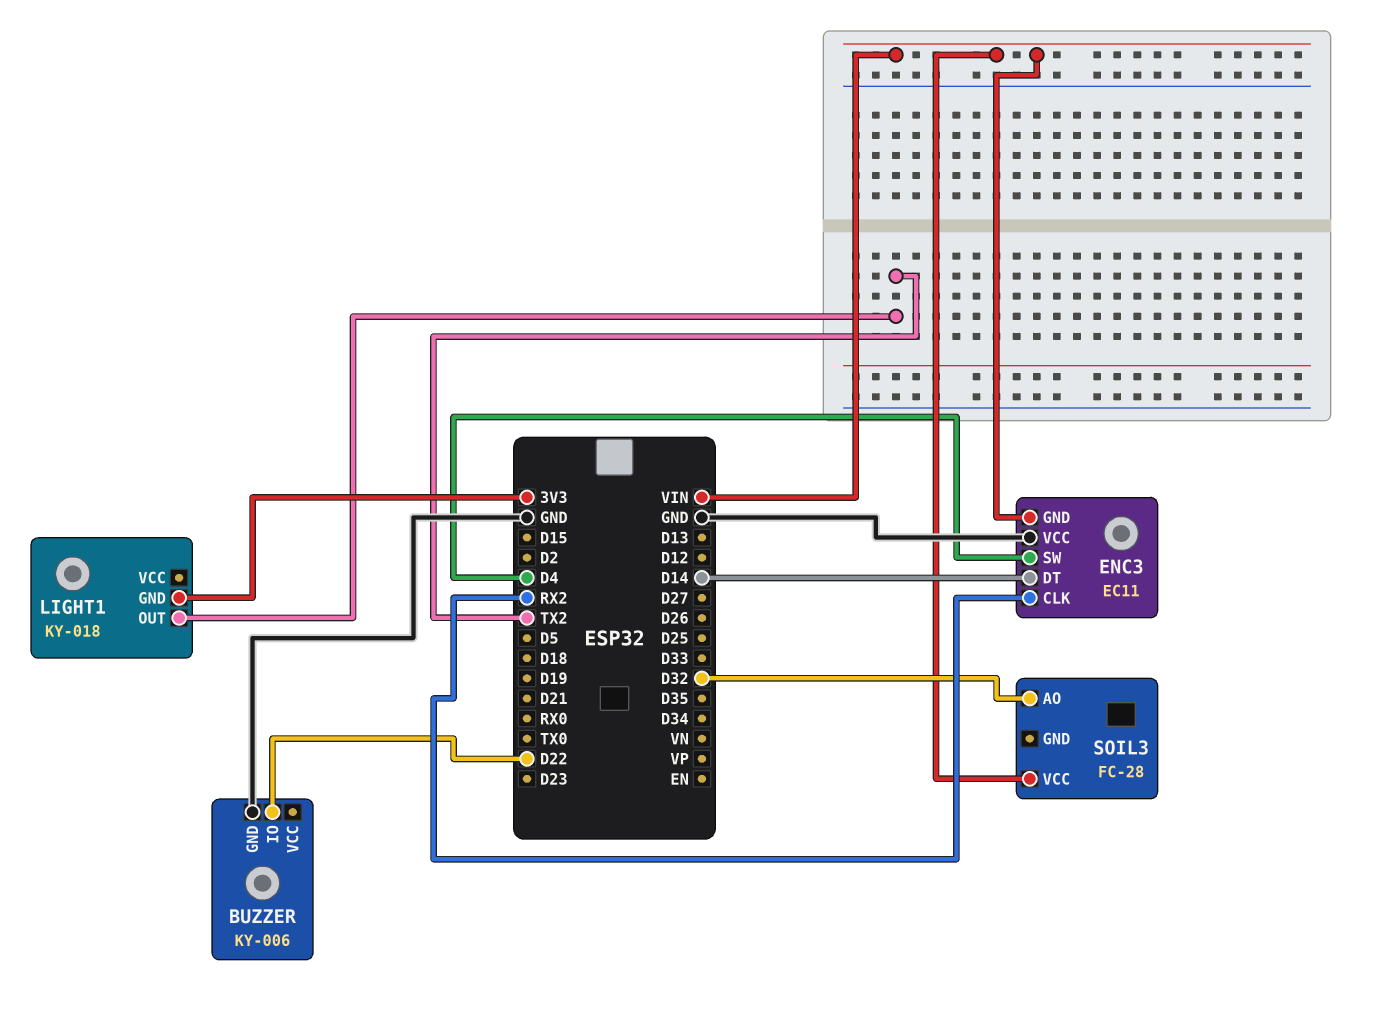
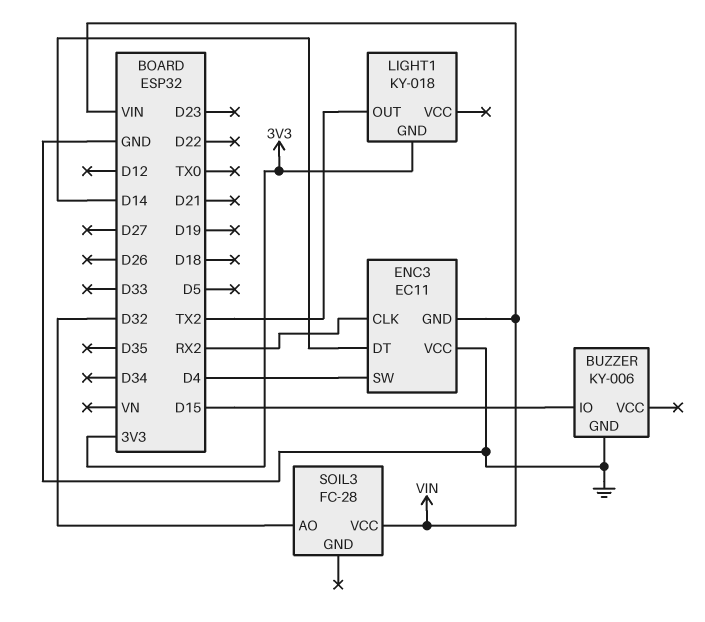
BUZZER pin IO: D22 -> D15

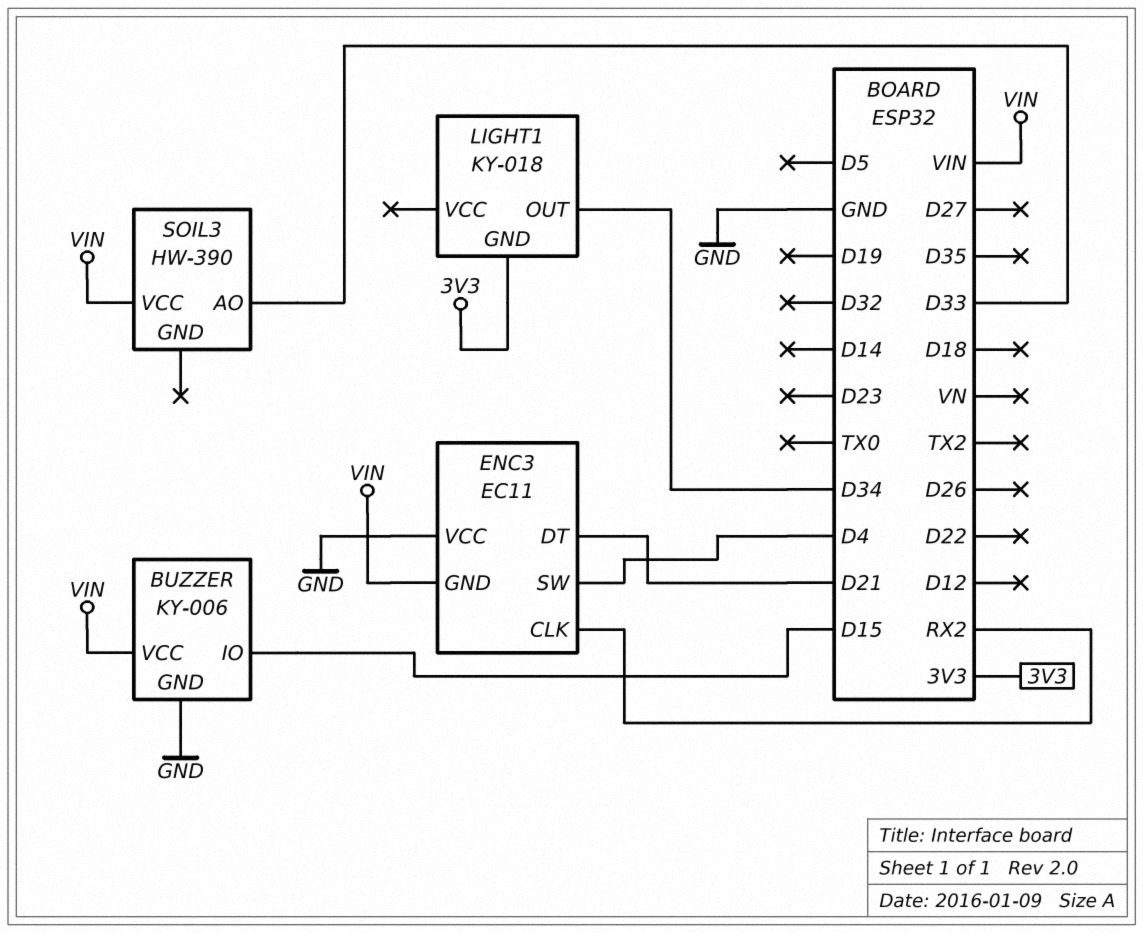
BUZZER pin VCC: none -> VIN
ENC3 pin DT: D14 -> D21
LIGHT1 pin OUT: TX2 -> D34
SOIL3: FC-28 -> HW-390
SOIL3 pin AO: D32 -> D33

